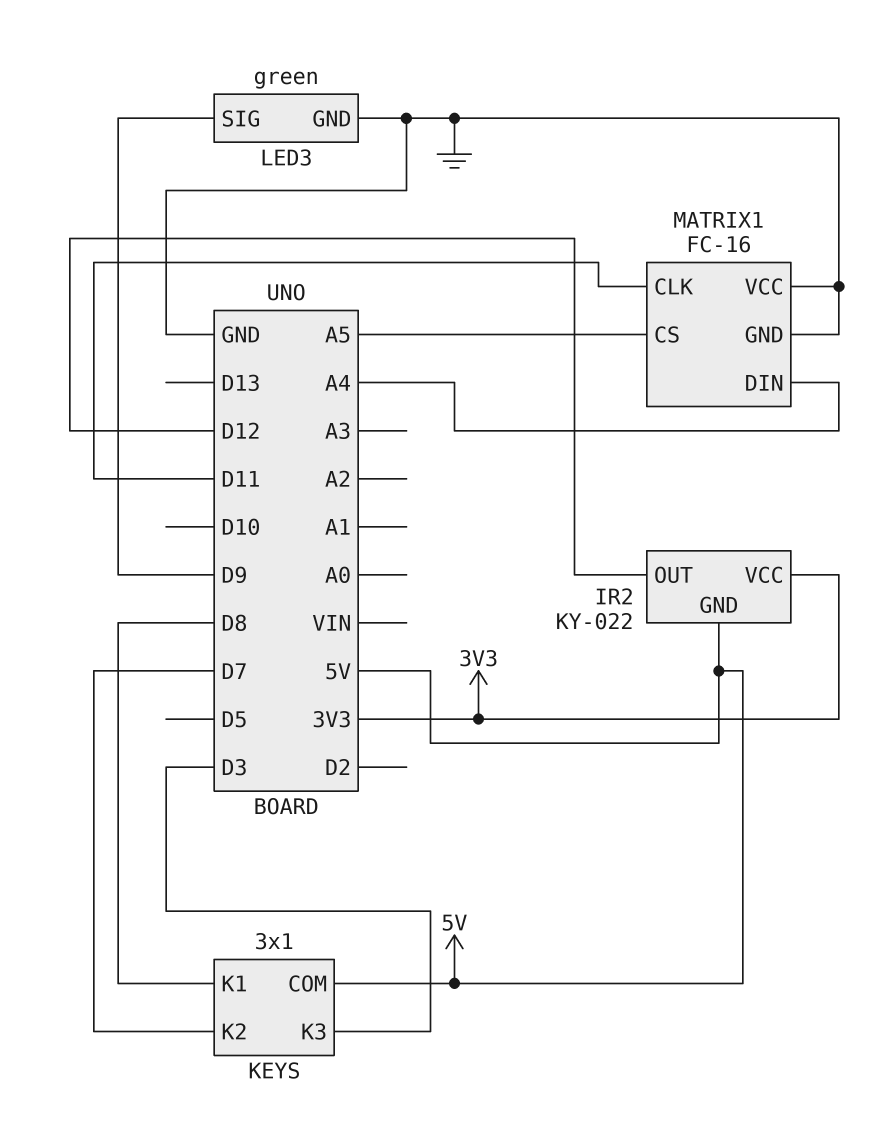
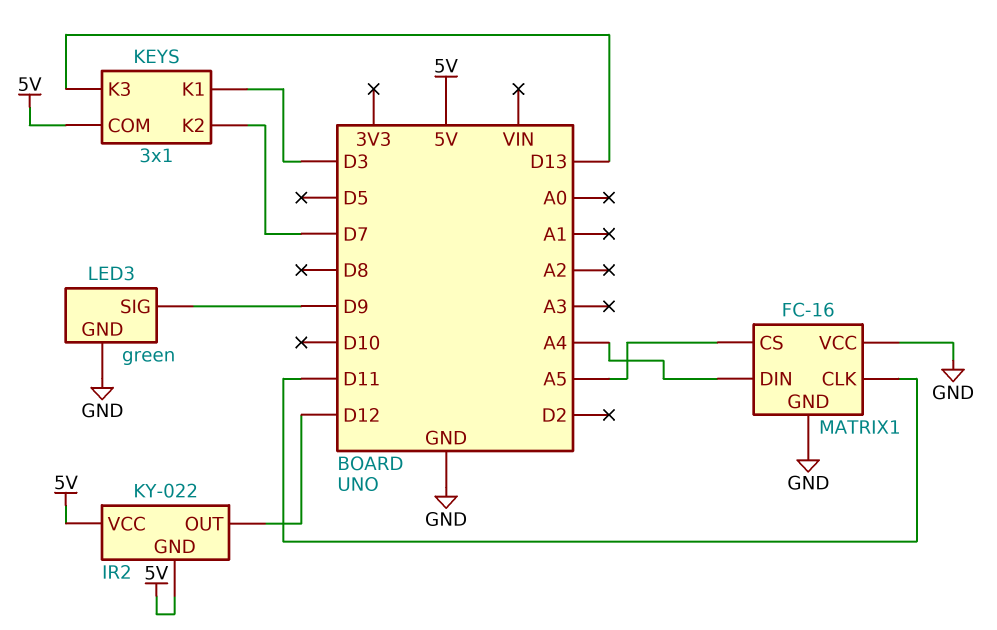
IR2 pin VCC: 3V3 -> 5V
KEYS pin K1: D8 -> D3
KEYS pin K3: D3 -> D13

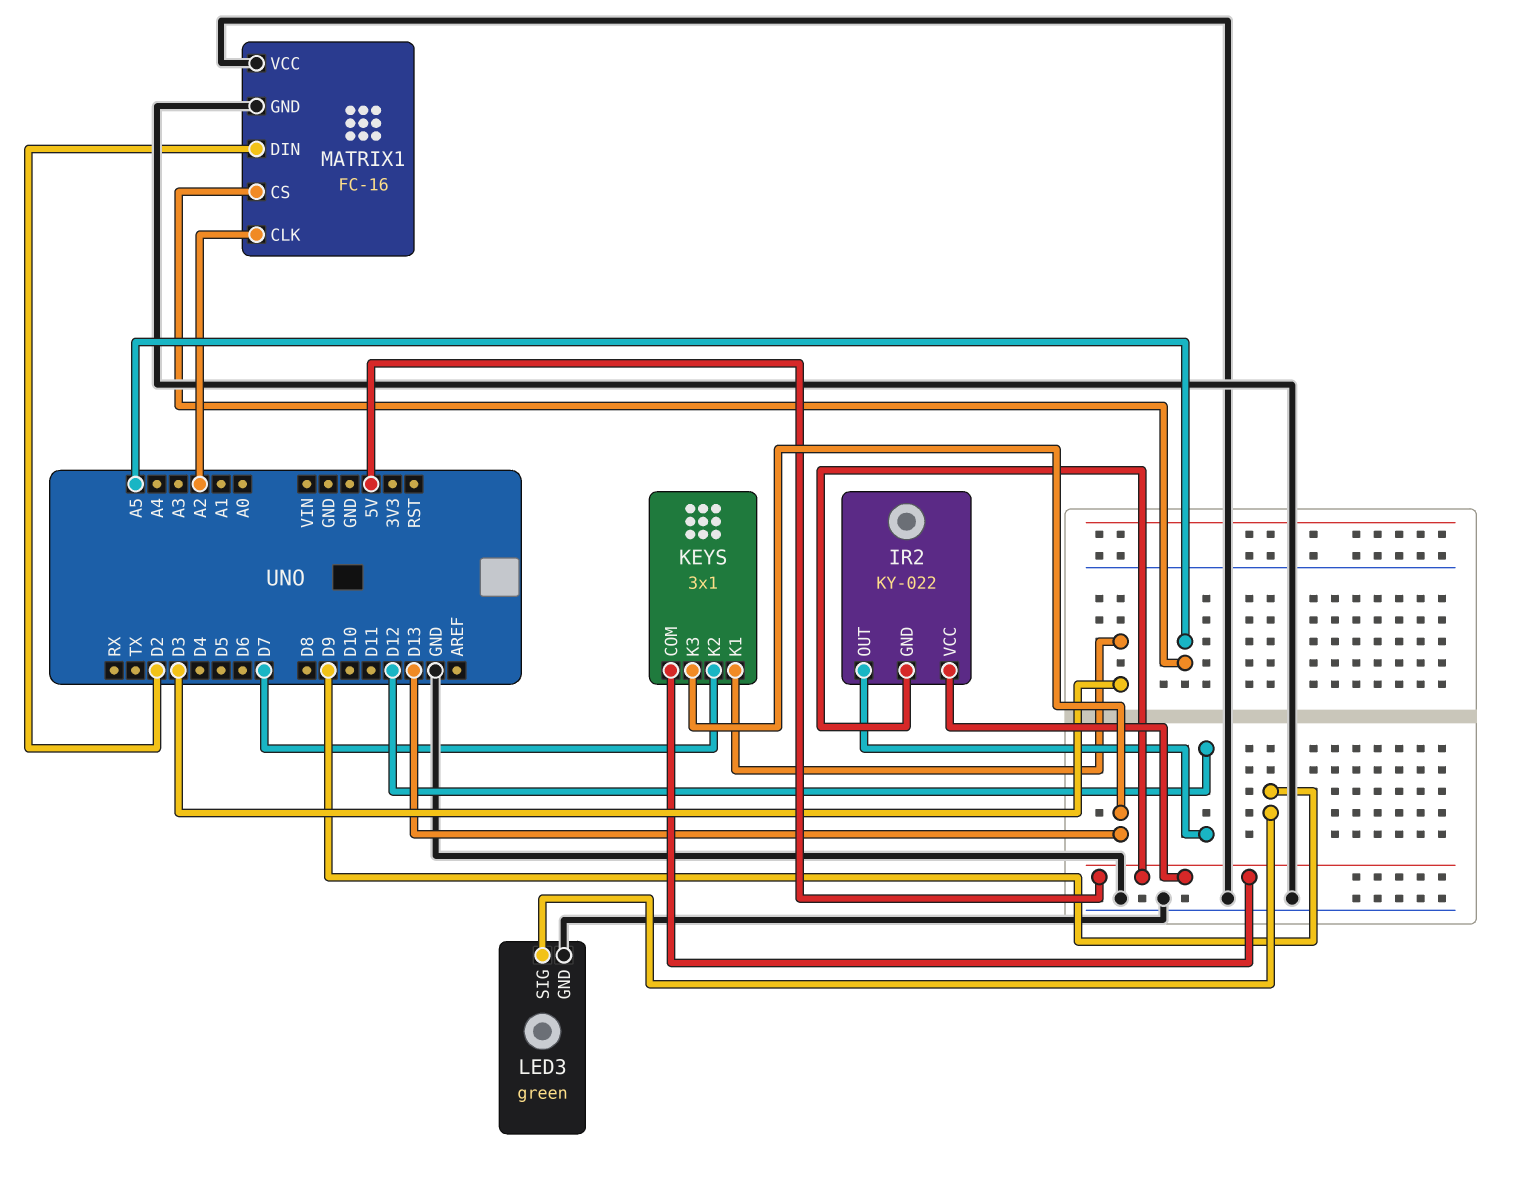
MATRIX1 pin CLK: D11 -> A2
MATRIX1 pin DIN: A4 -> D2

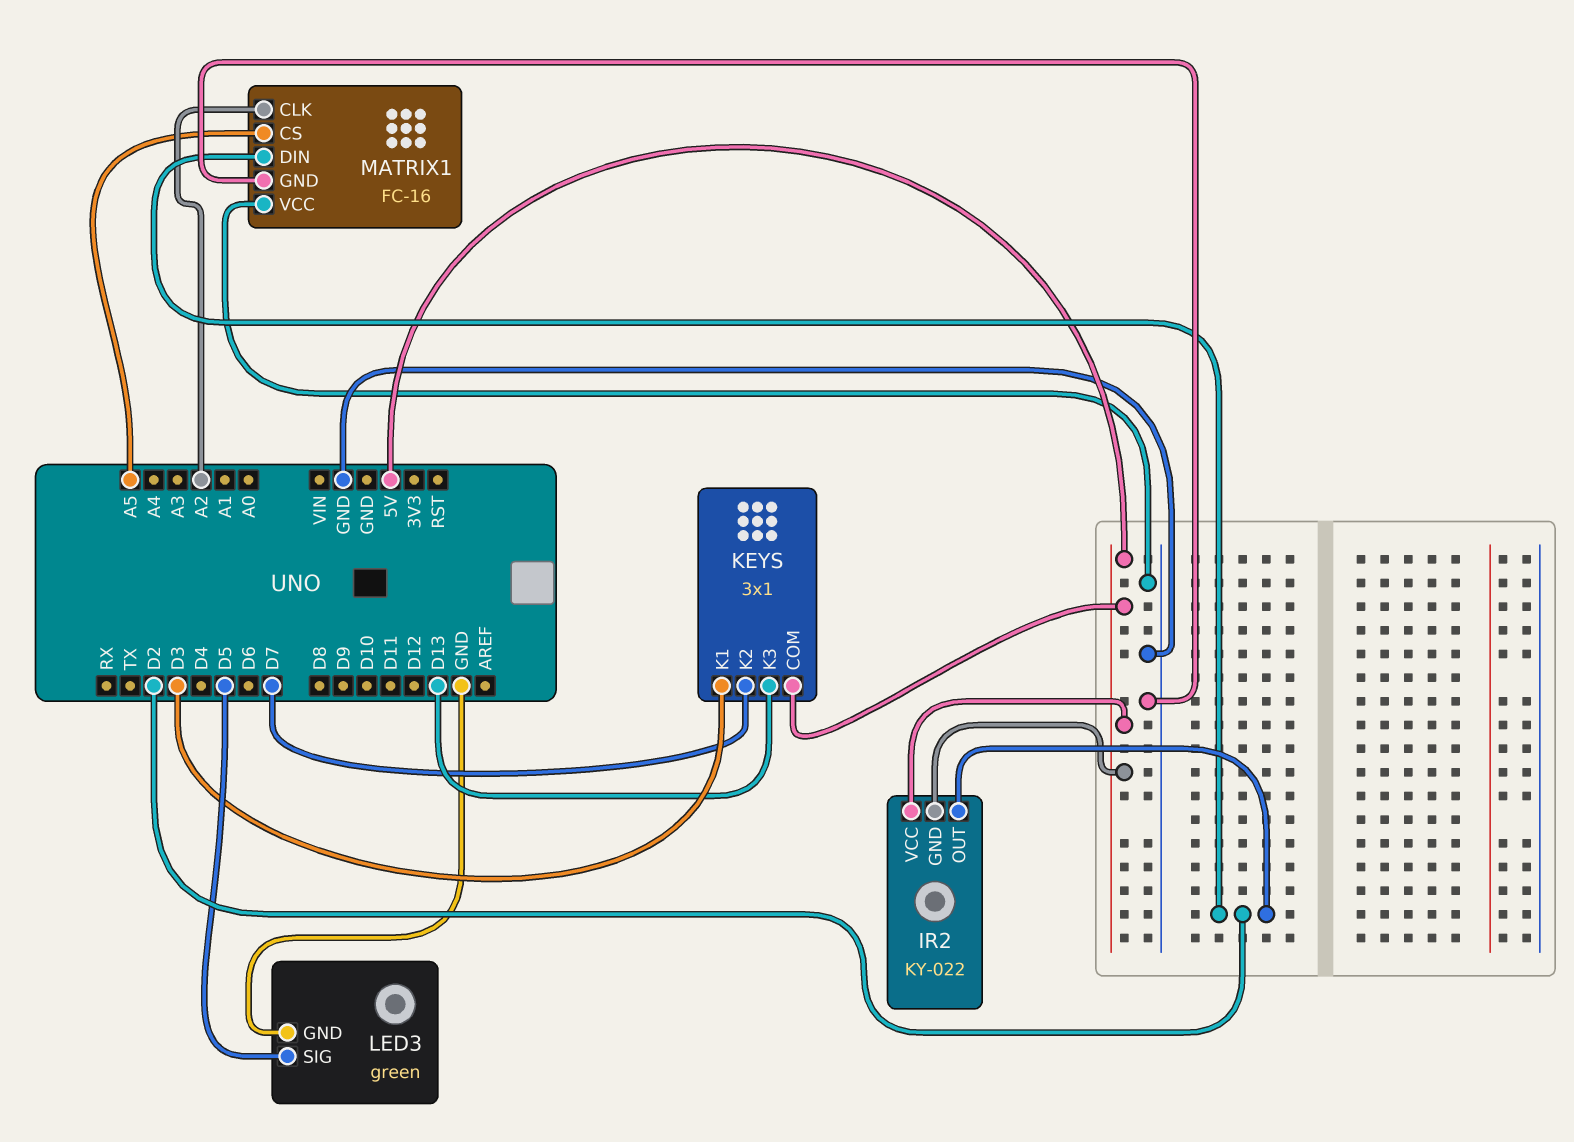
IR2 pin OUT: D12 -> D2
LED3 pin SIG: D9 -> D5

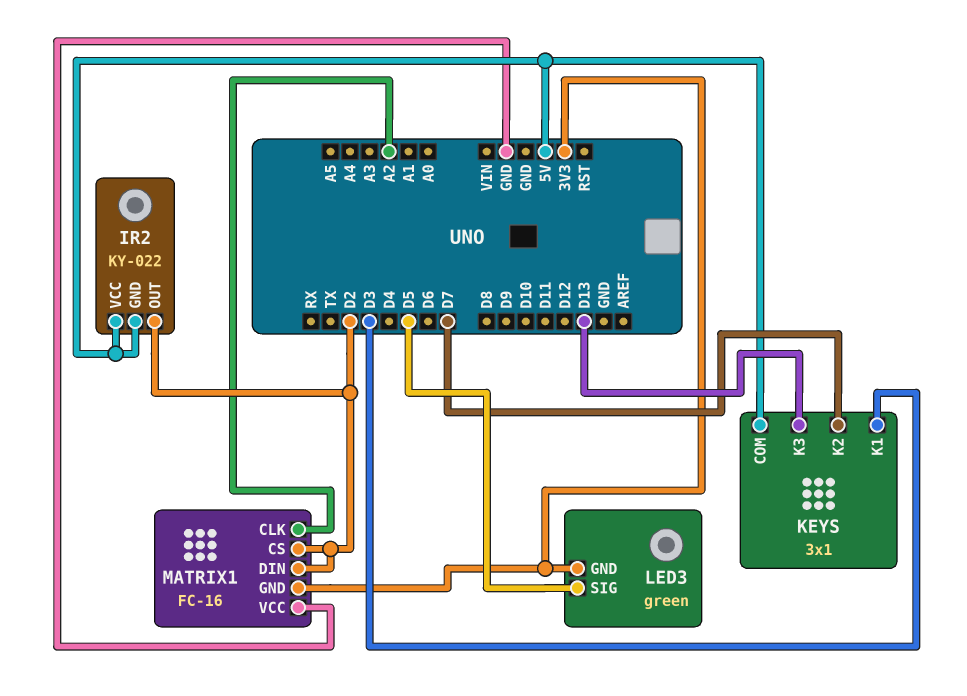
LED3 pin GND: GND -> 3V3
MATRIX1 pin CS: A5 -> D2
MATRIX1 pin GND: GND -> 3V3

